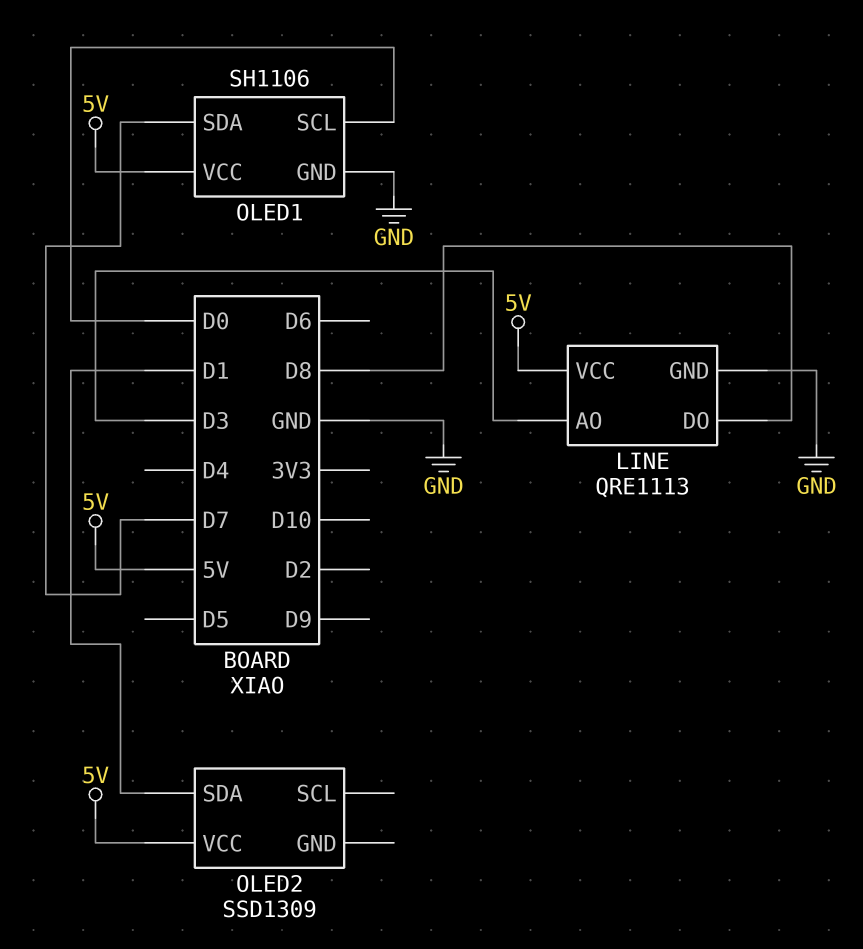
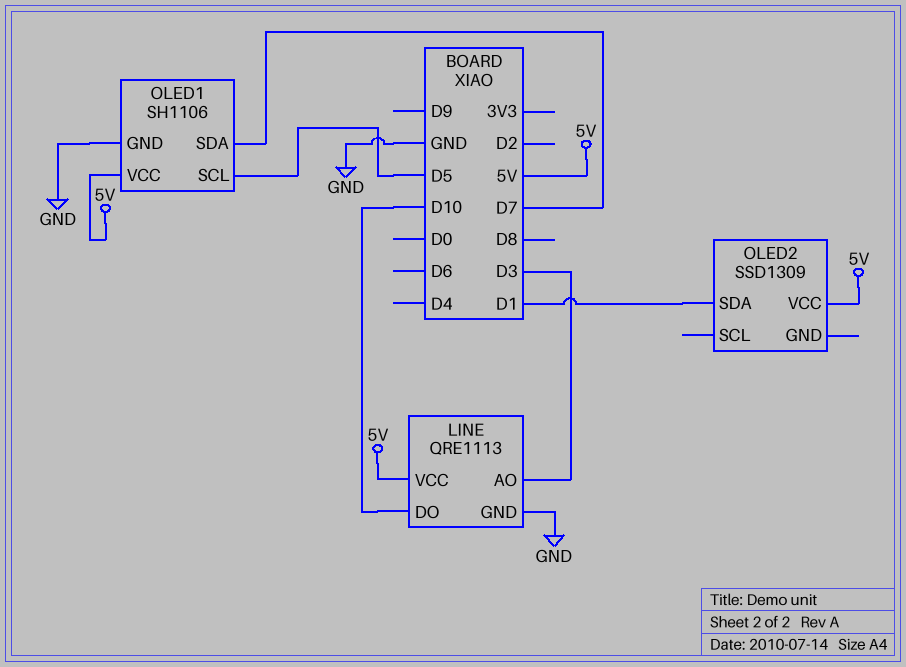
LINE pin DO: D8 -> D10
OLED1 pin SCL: D0 -> D5

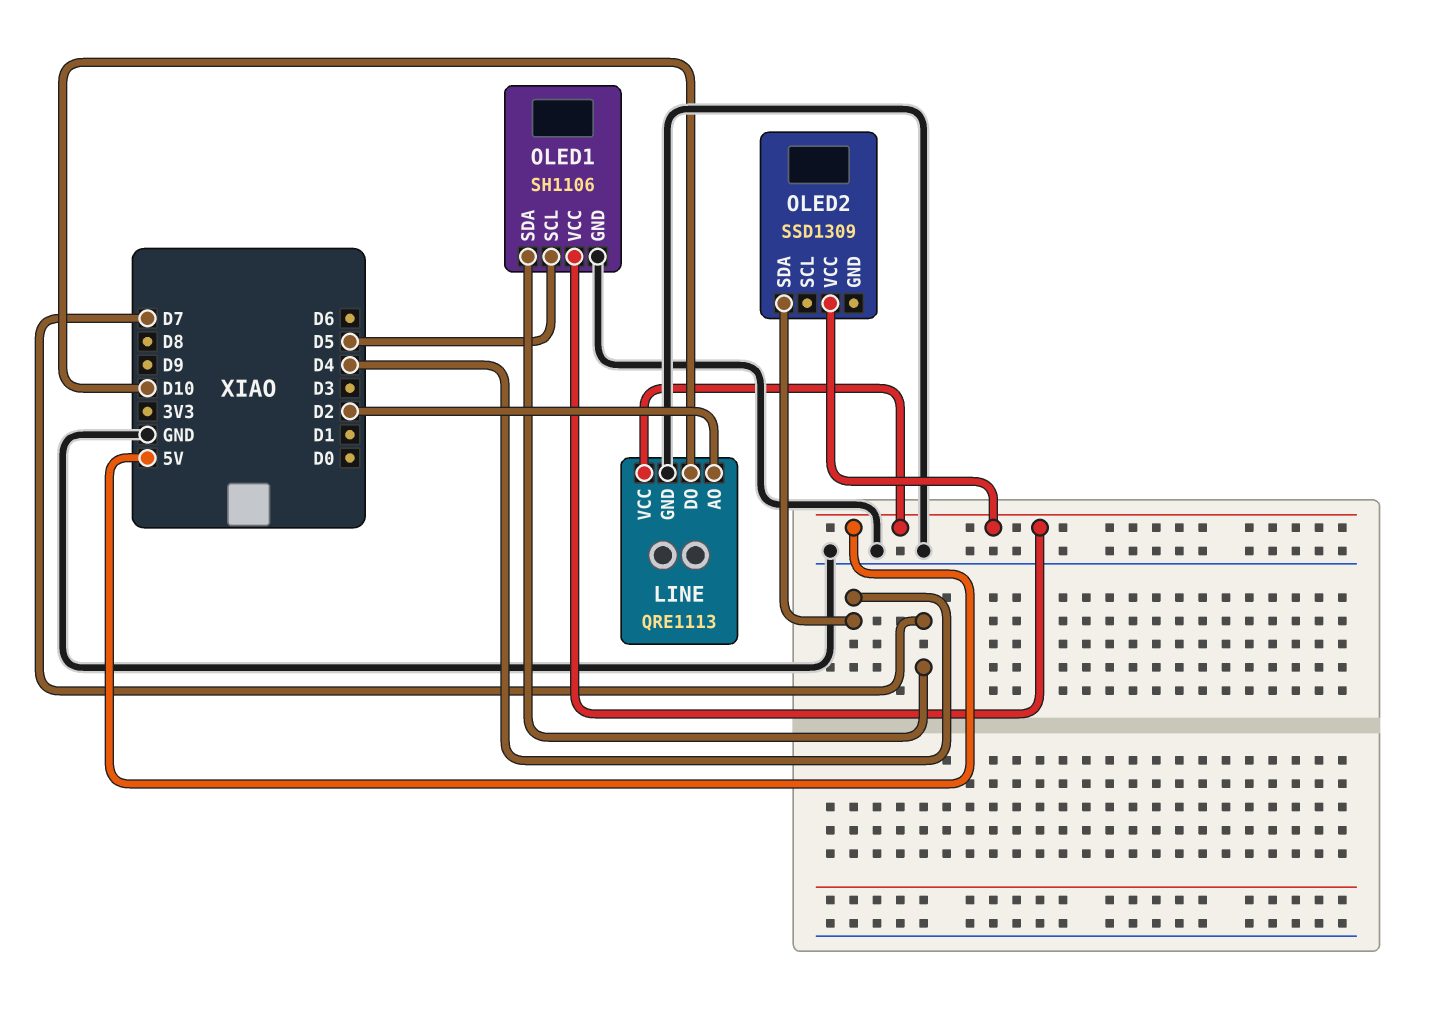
LINE pin AO: D3 -> D2
OLED2 pin SDA: D1 -> D4

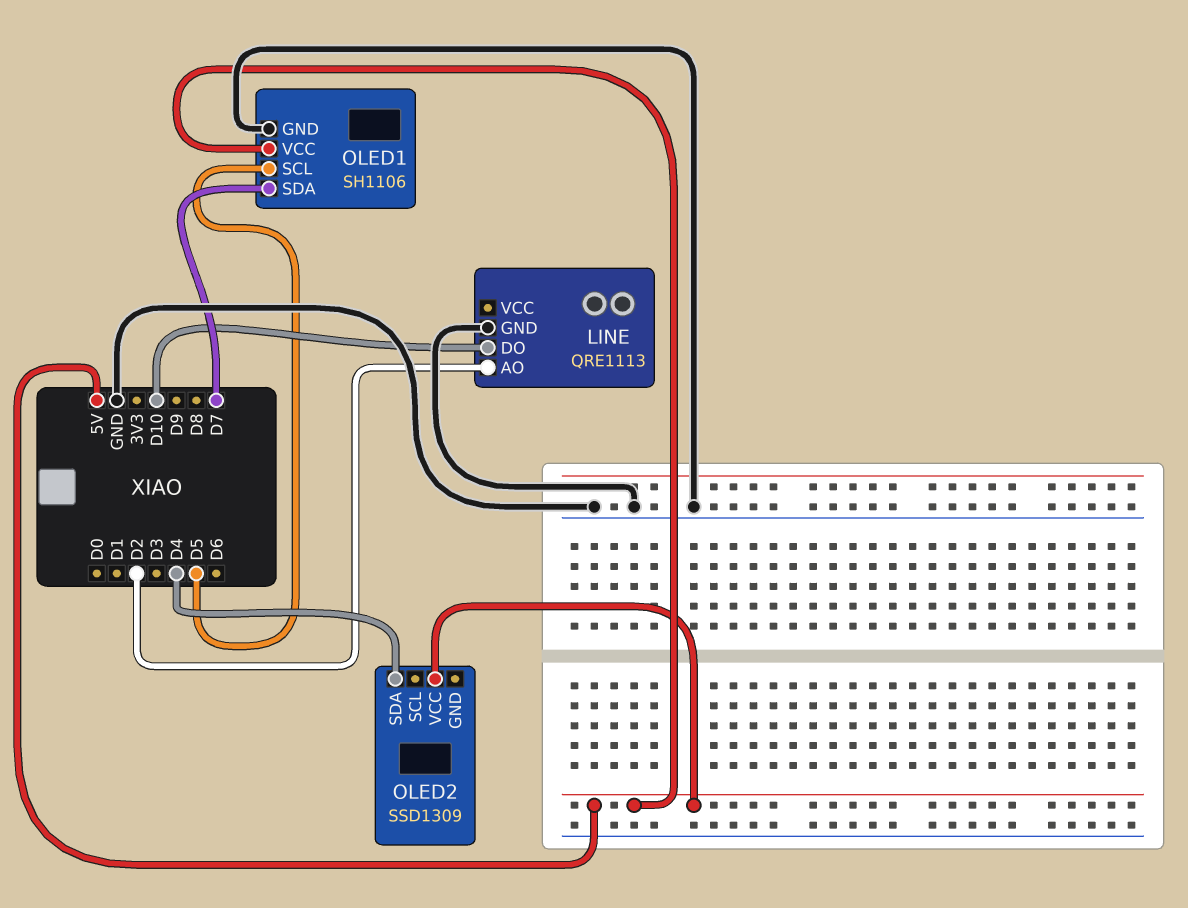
LINE pin VCC: 5V -> none

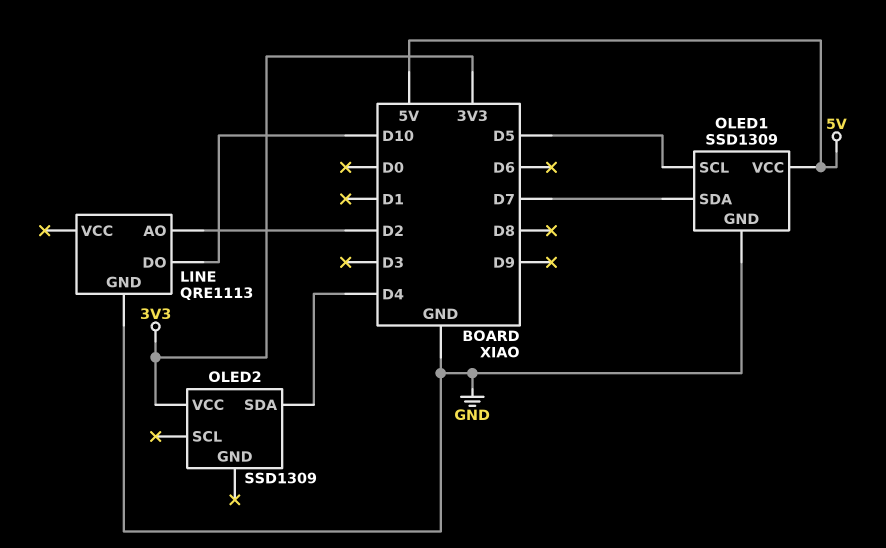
OLED1: SH1106 -> SSD1309
OLED2 pin VCC: 5V -> 3V3

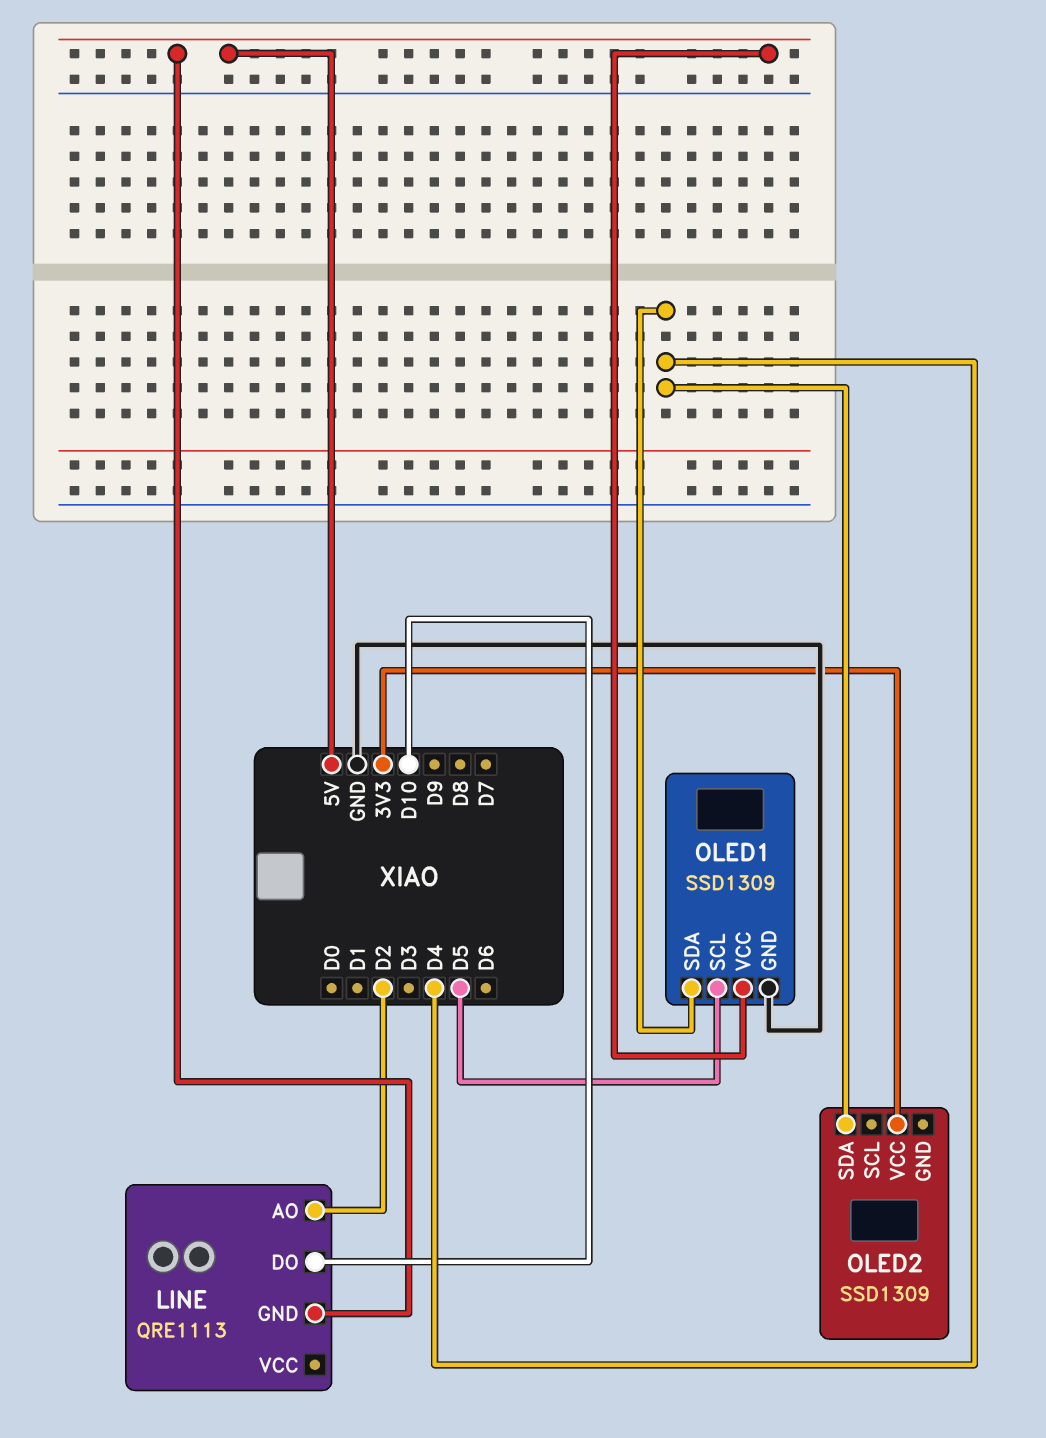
LINE pin GND: GND -> 5V
OLED1 pin SDA: D7 -> D4

